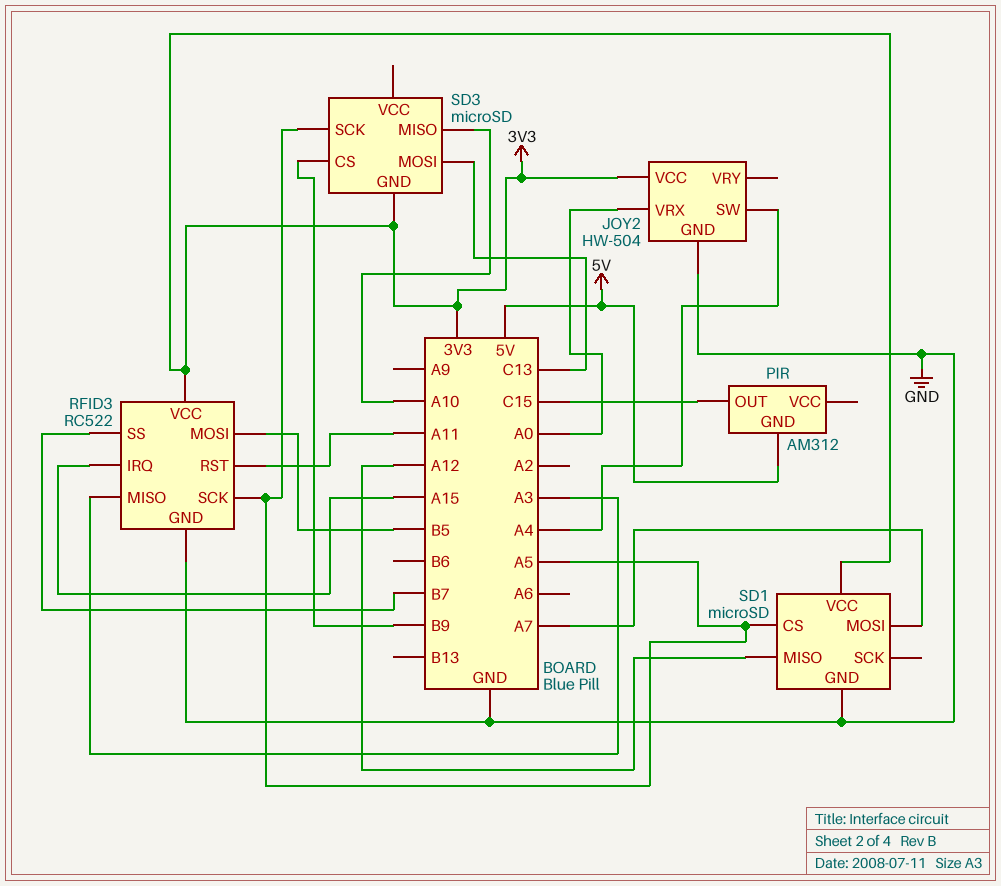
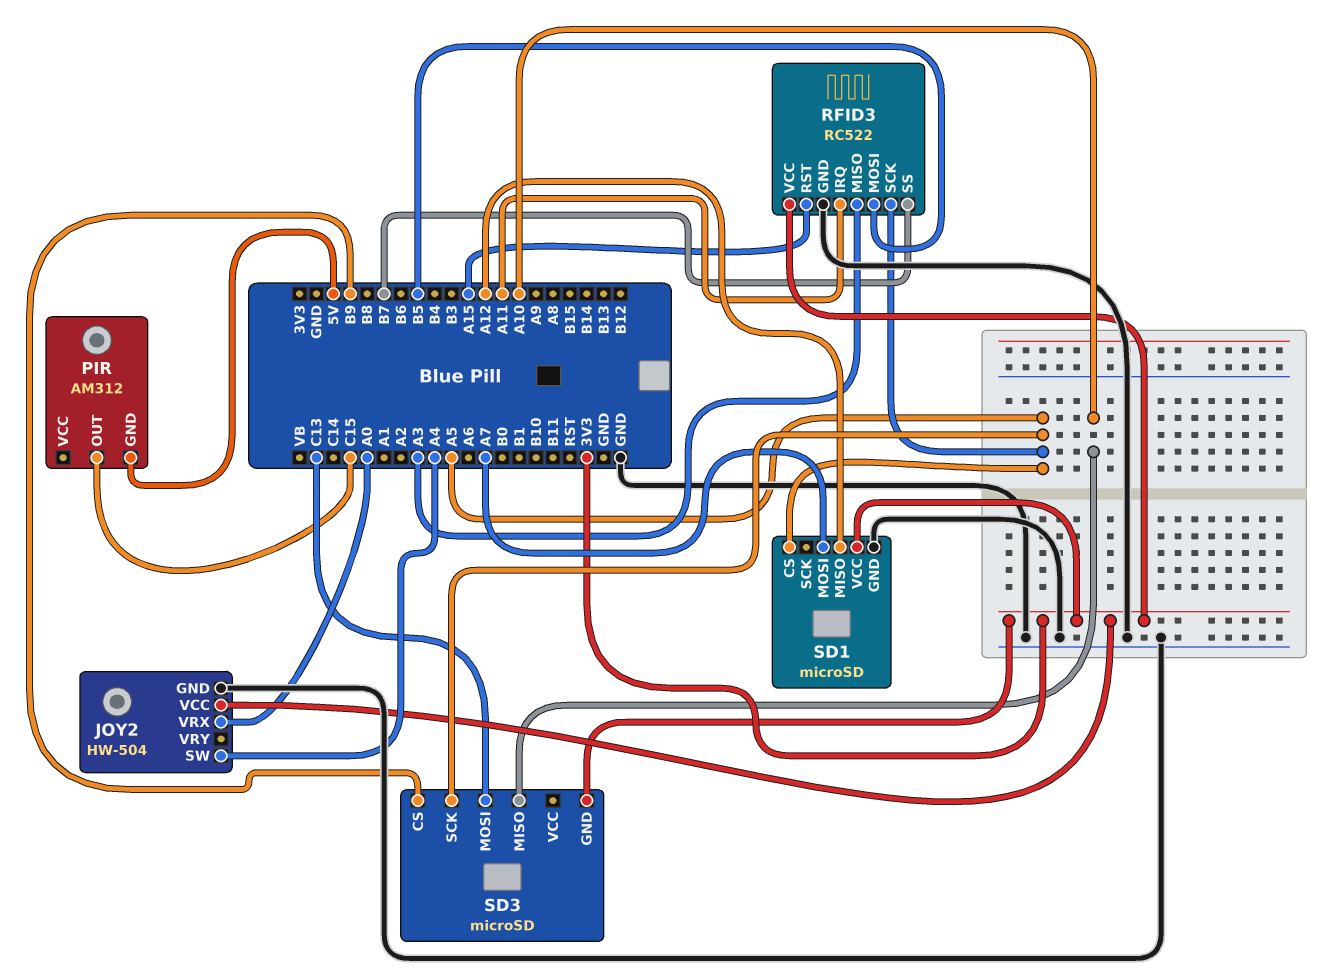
RFID3 pin IRQ: A15 -> A11
RFID3 pin RST: A11 -> A15

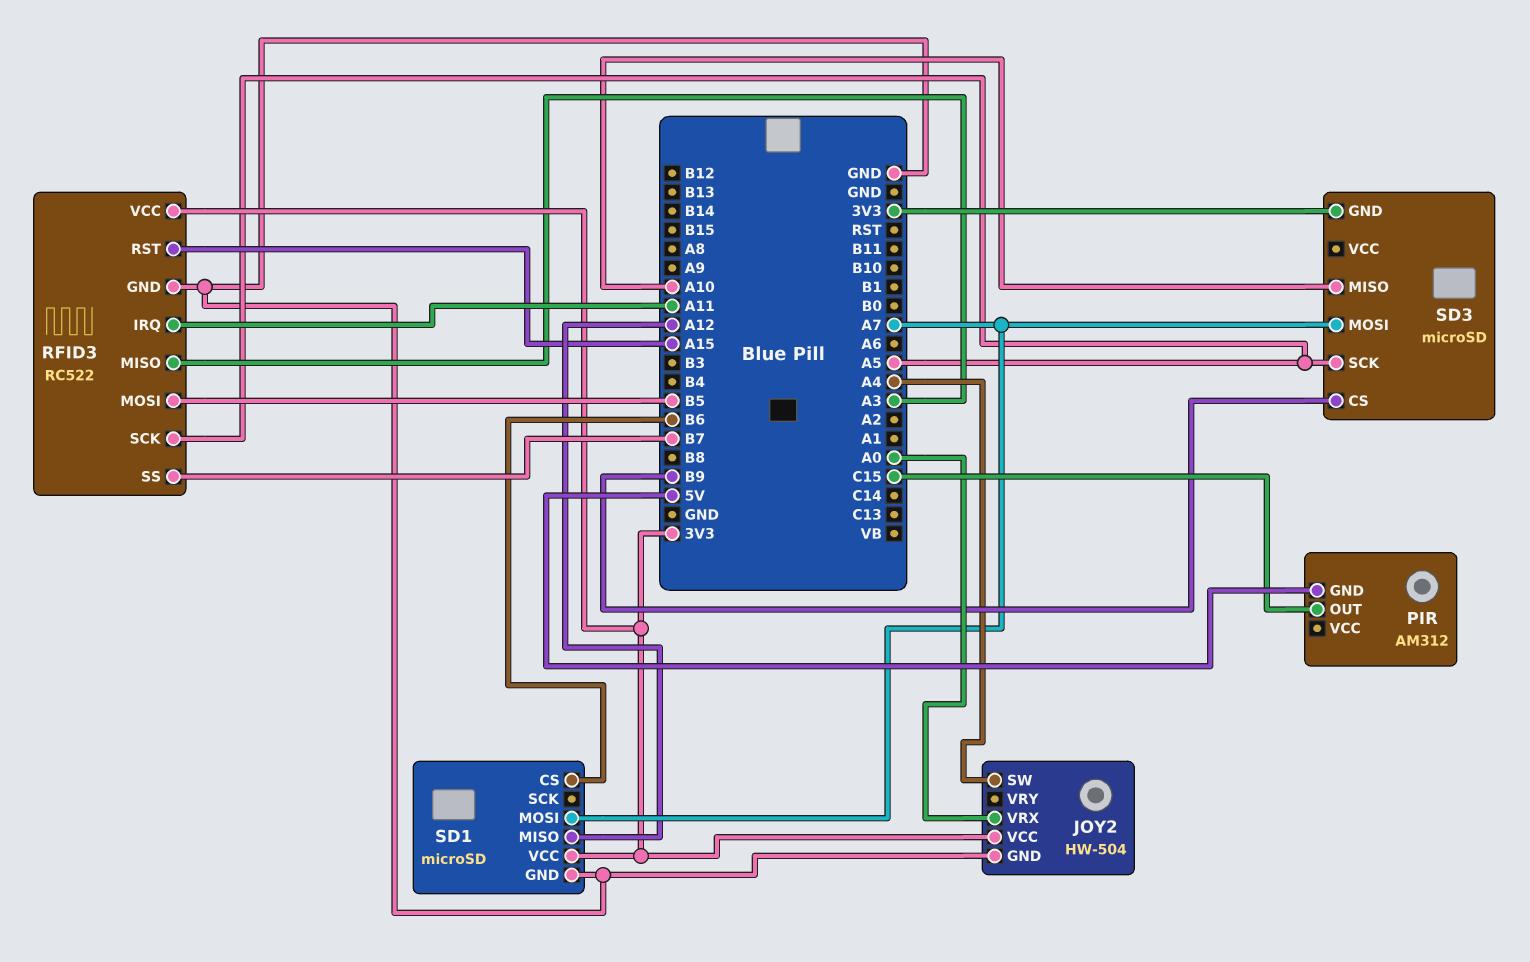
SD1 pin CS: A5 -> B6
SD3 pin MOSI: C13 -> A7

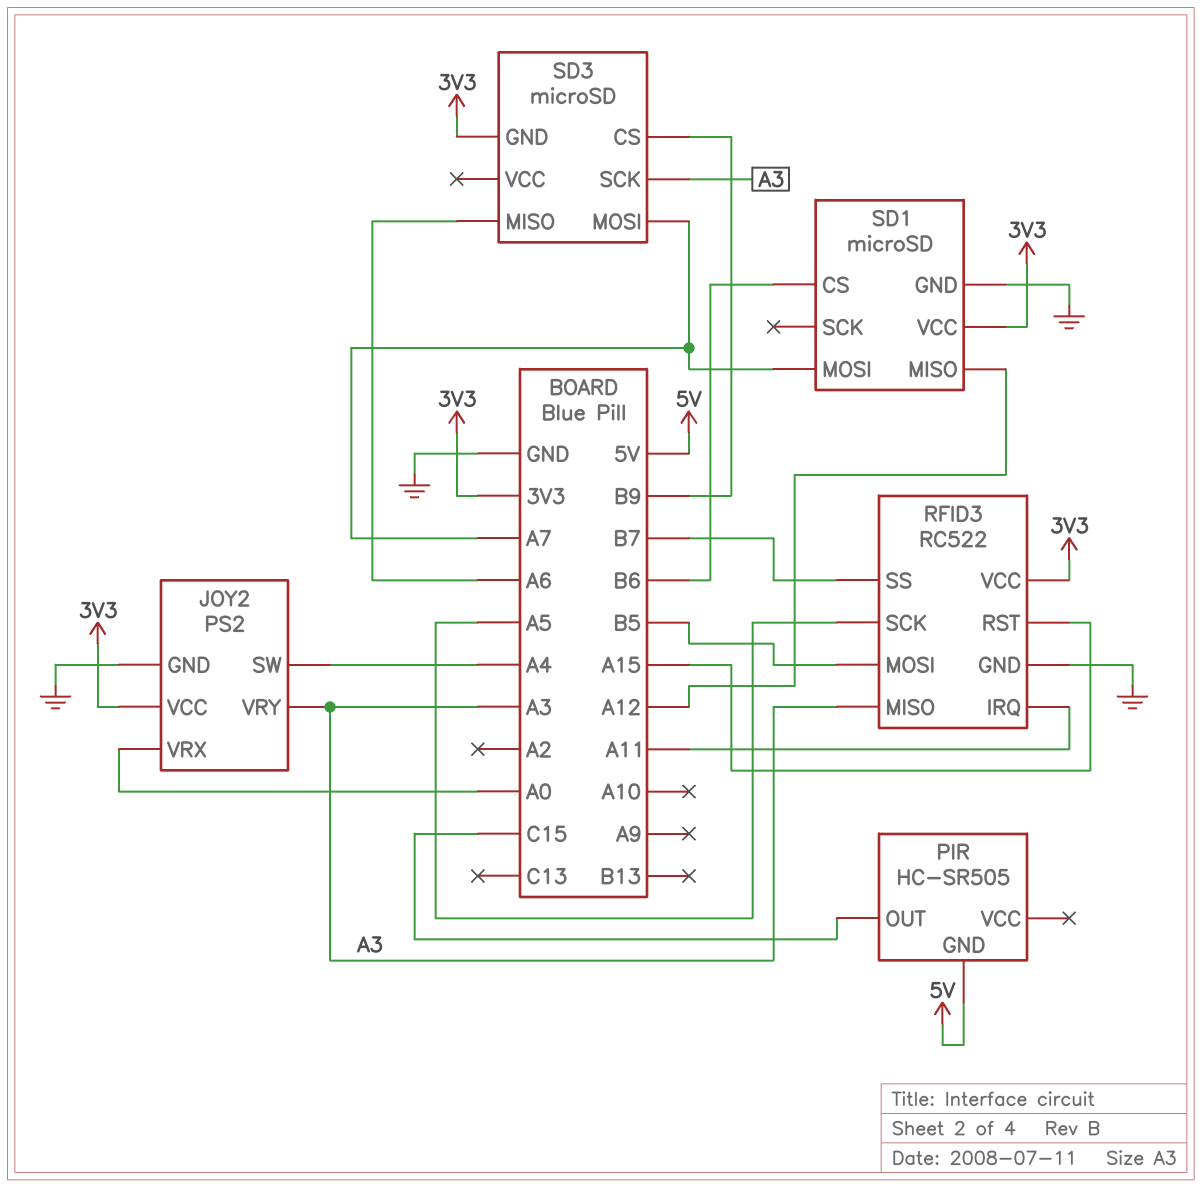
JOY2: HW-504 -> PS2
JOY2 pin VRY: none -> A3
PIR: AM312 -> HC-SR505
SD3 pin MISO: A10 -> A6
SD3 pin SCK: A5 -> A3

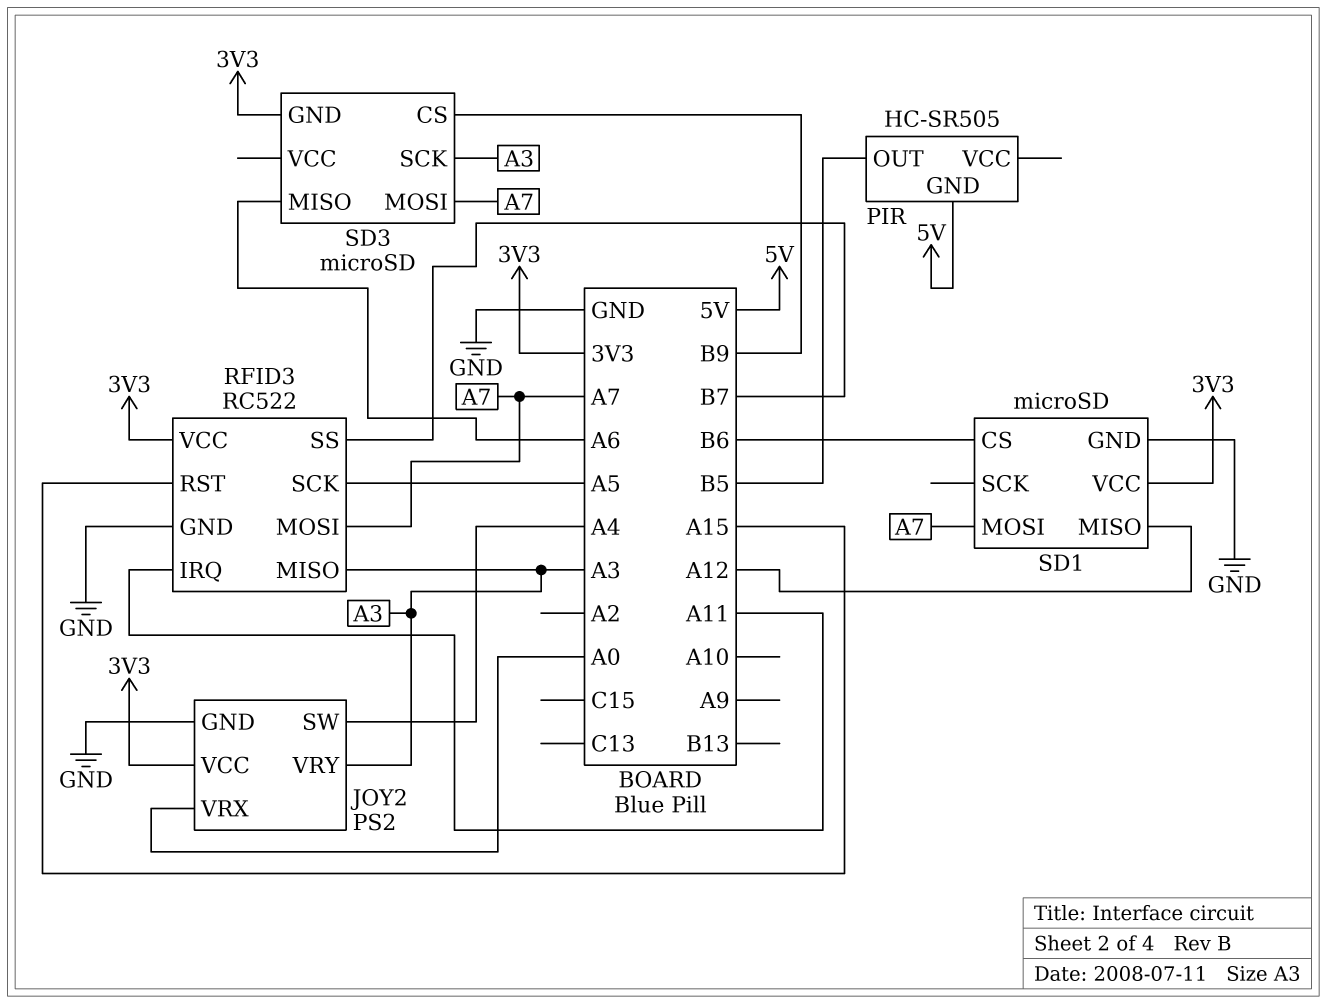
PIR pin OUT: C15 -> B5
RFID3 pin MOSI: B5 -> A7

